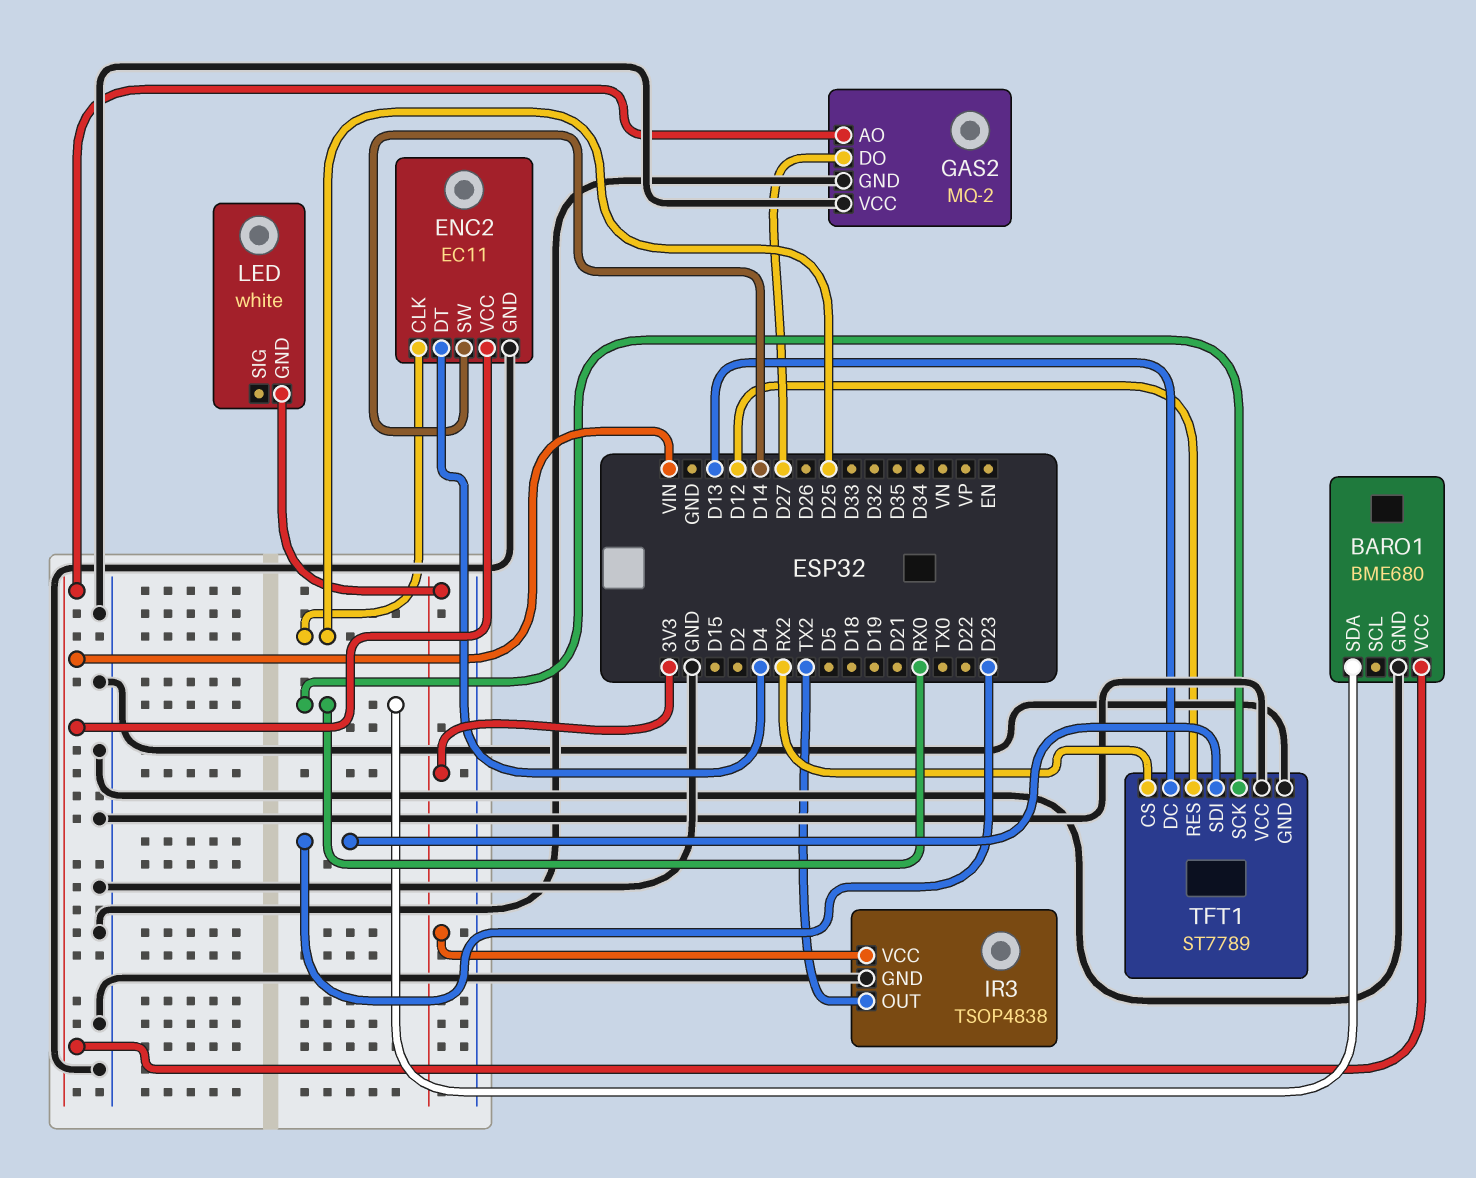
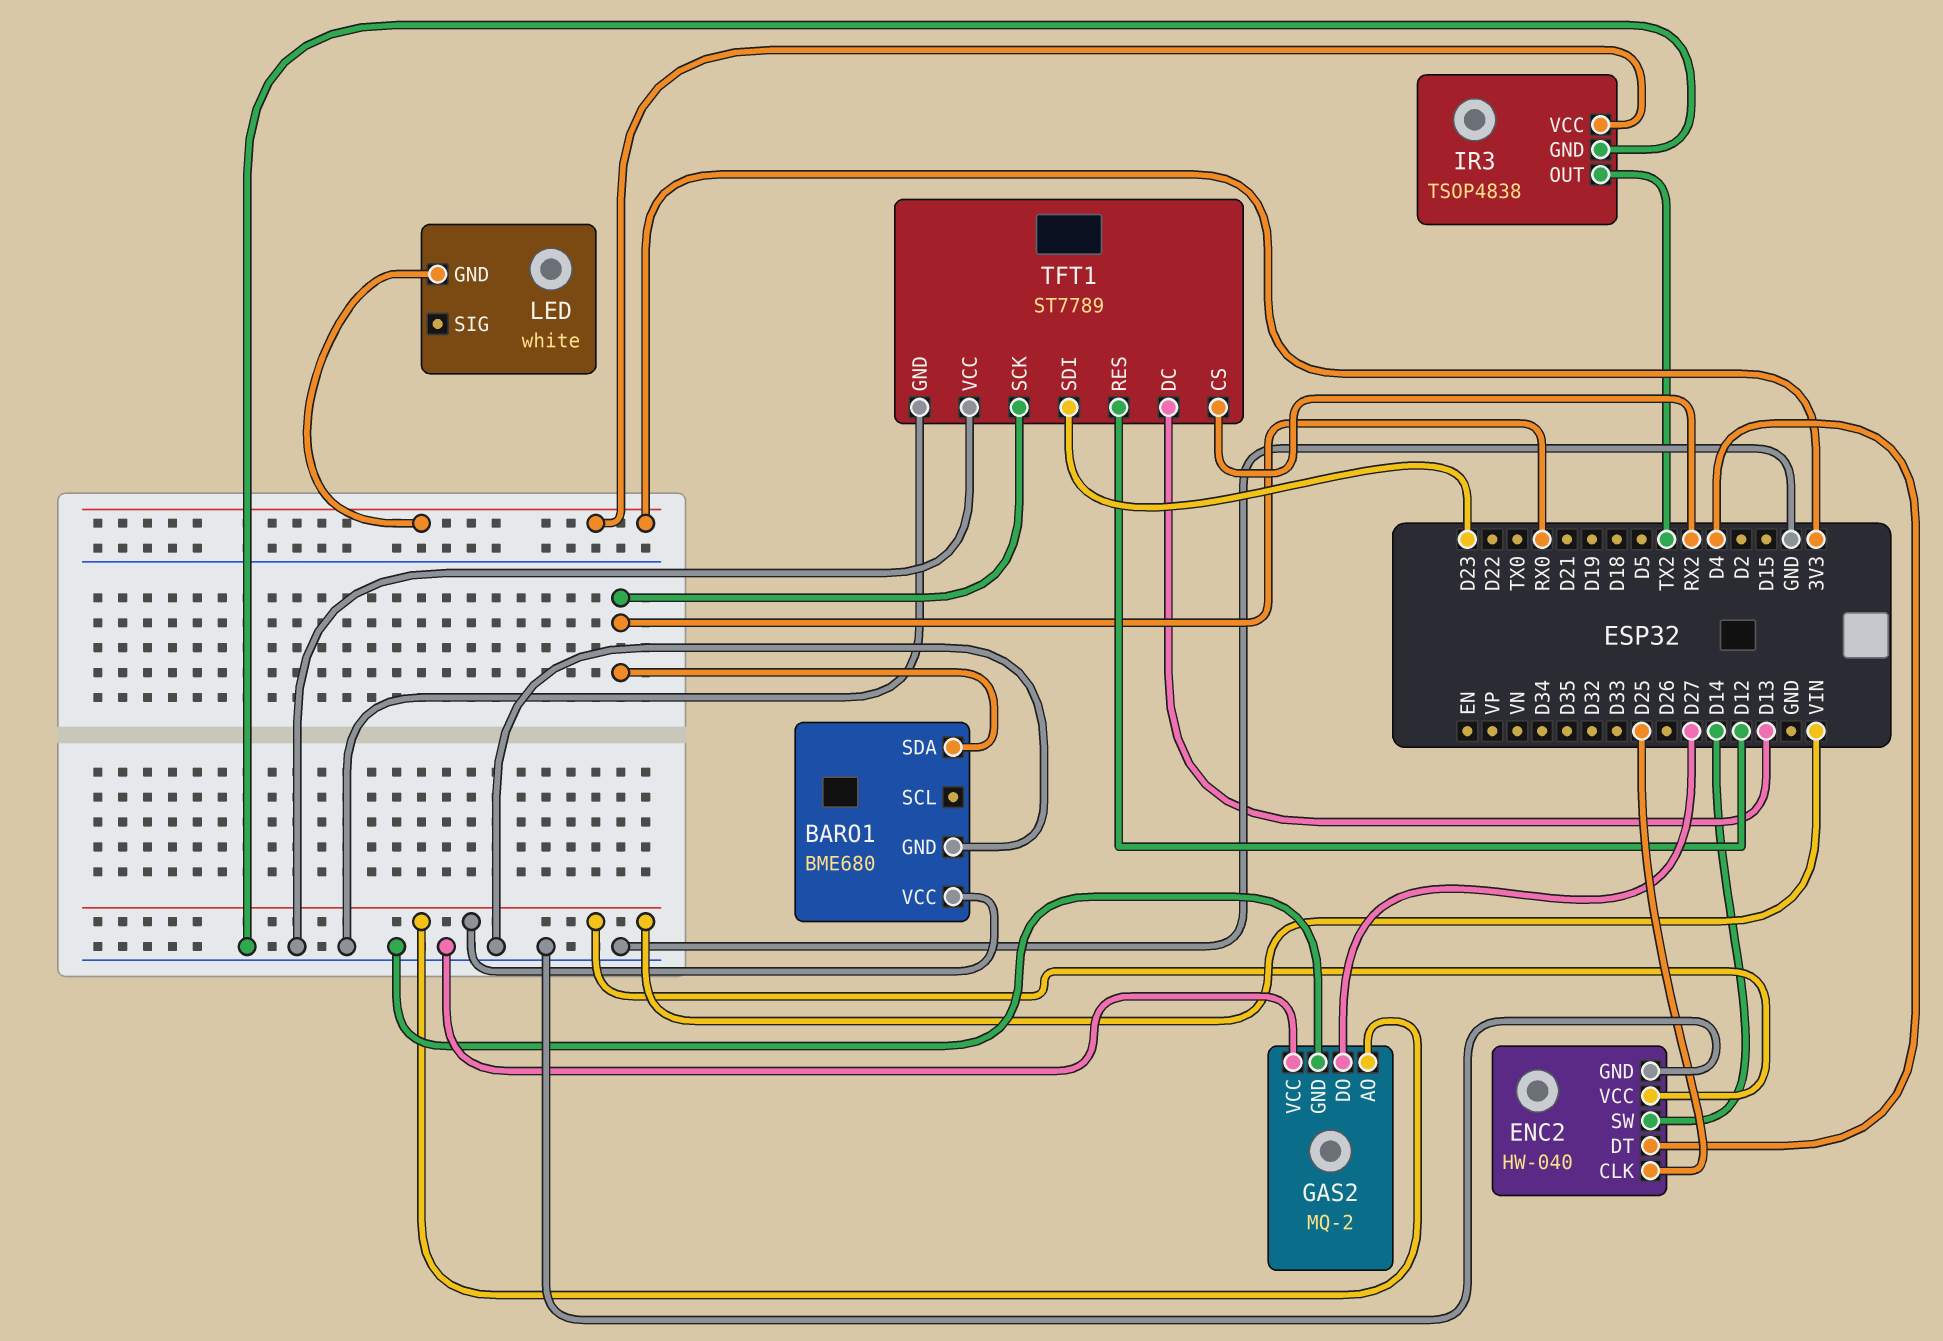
ENC2: EC11 -> HW-040

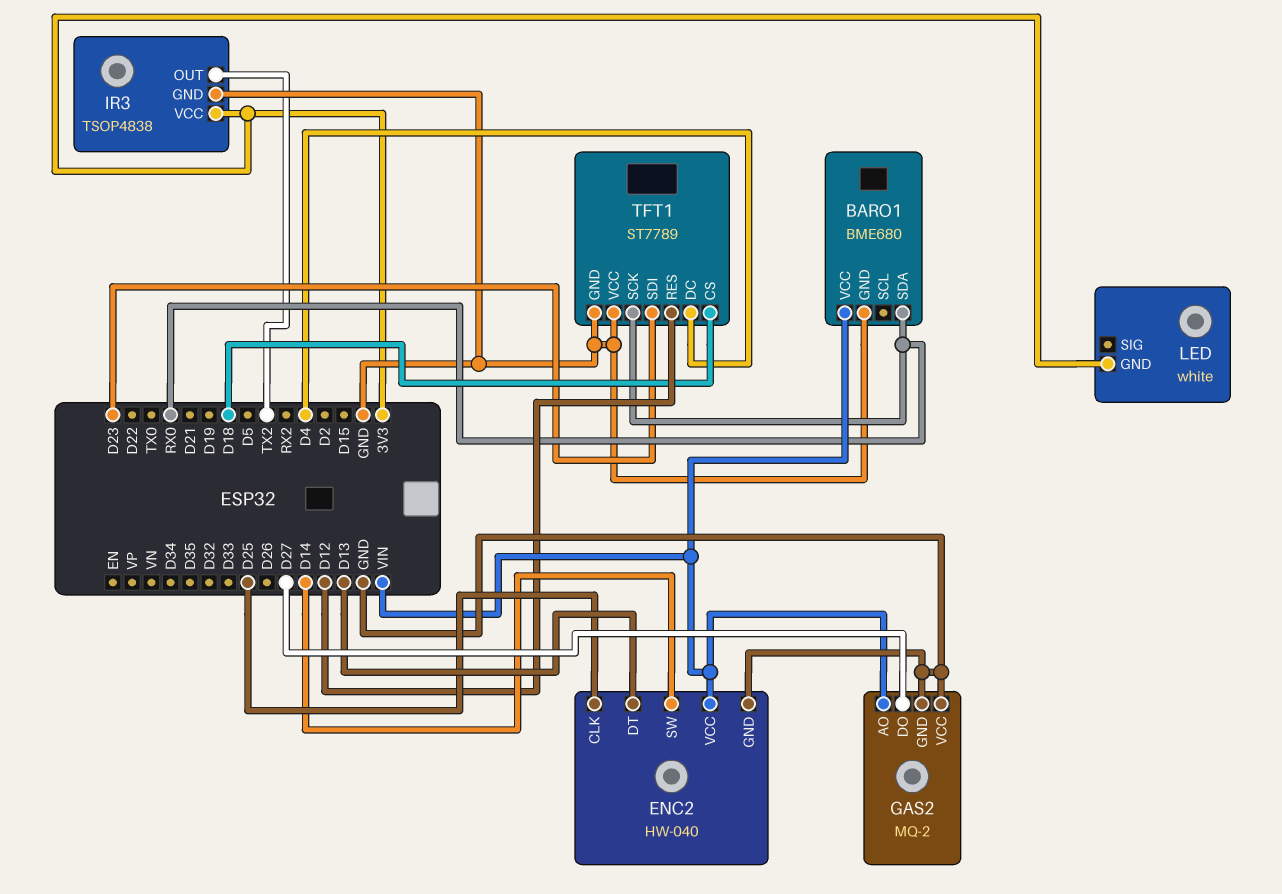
ENC2 pin DT: D4 -> D13
TFT1 pin CS: RX2 -> D18
TFT1 pin DC: D13 -> D4

